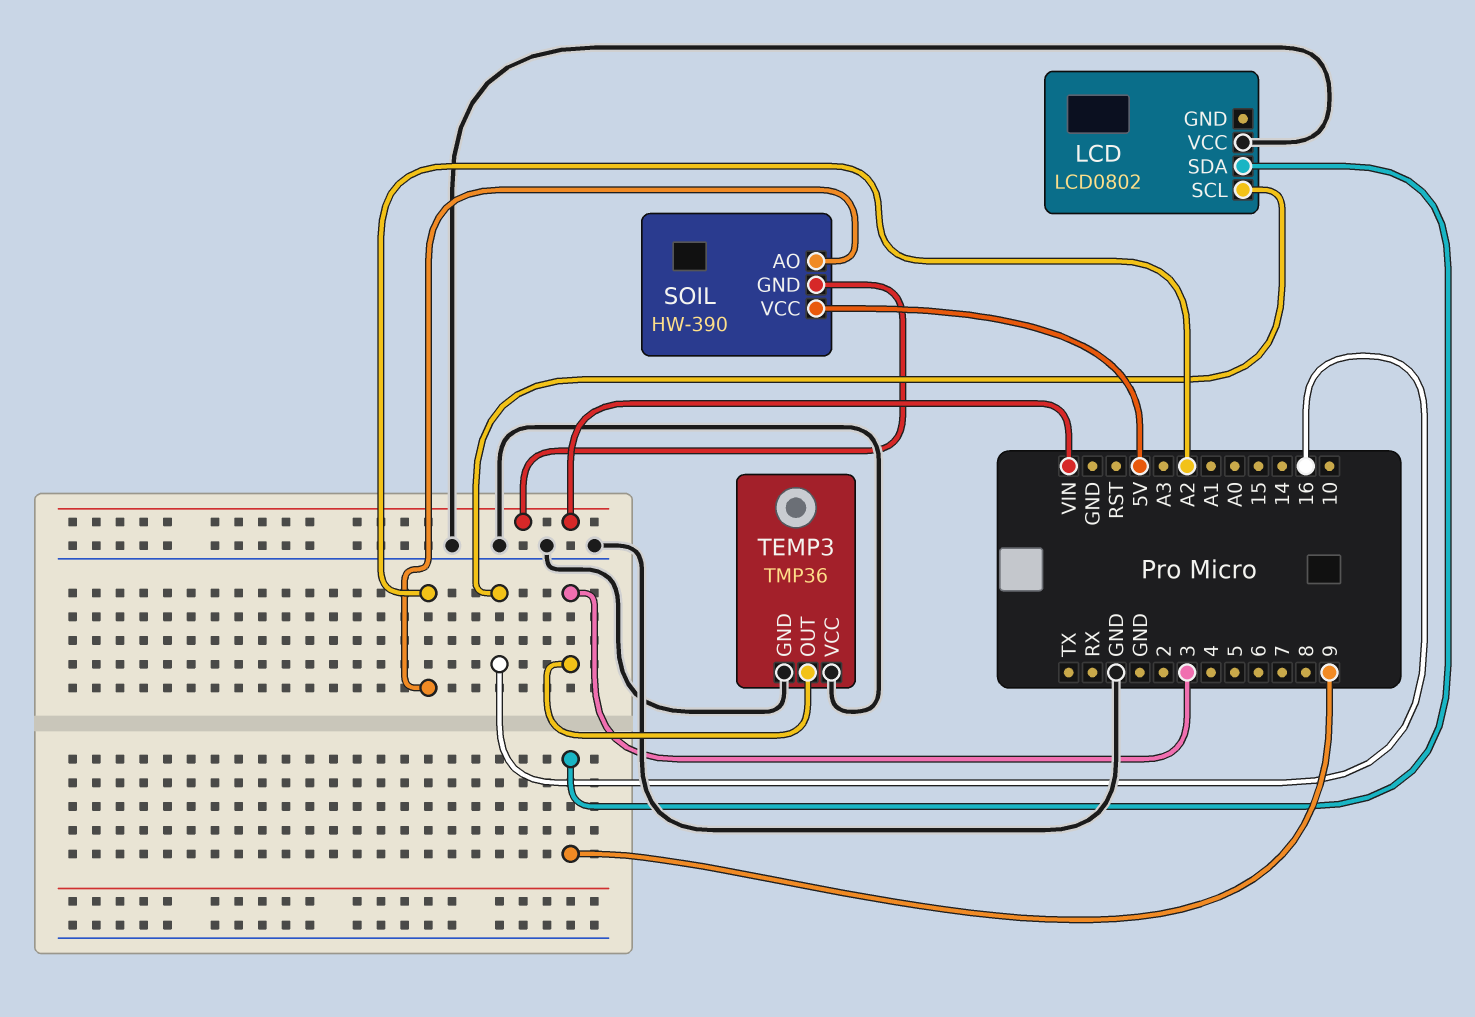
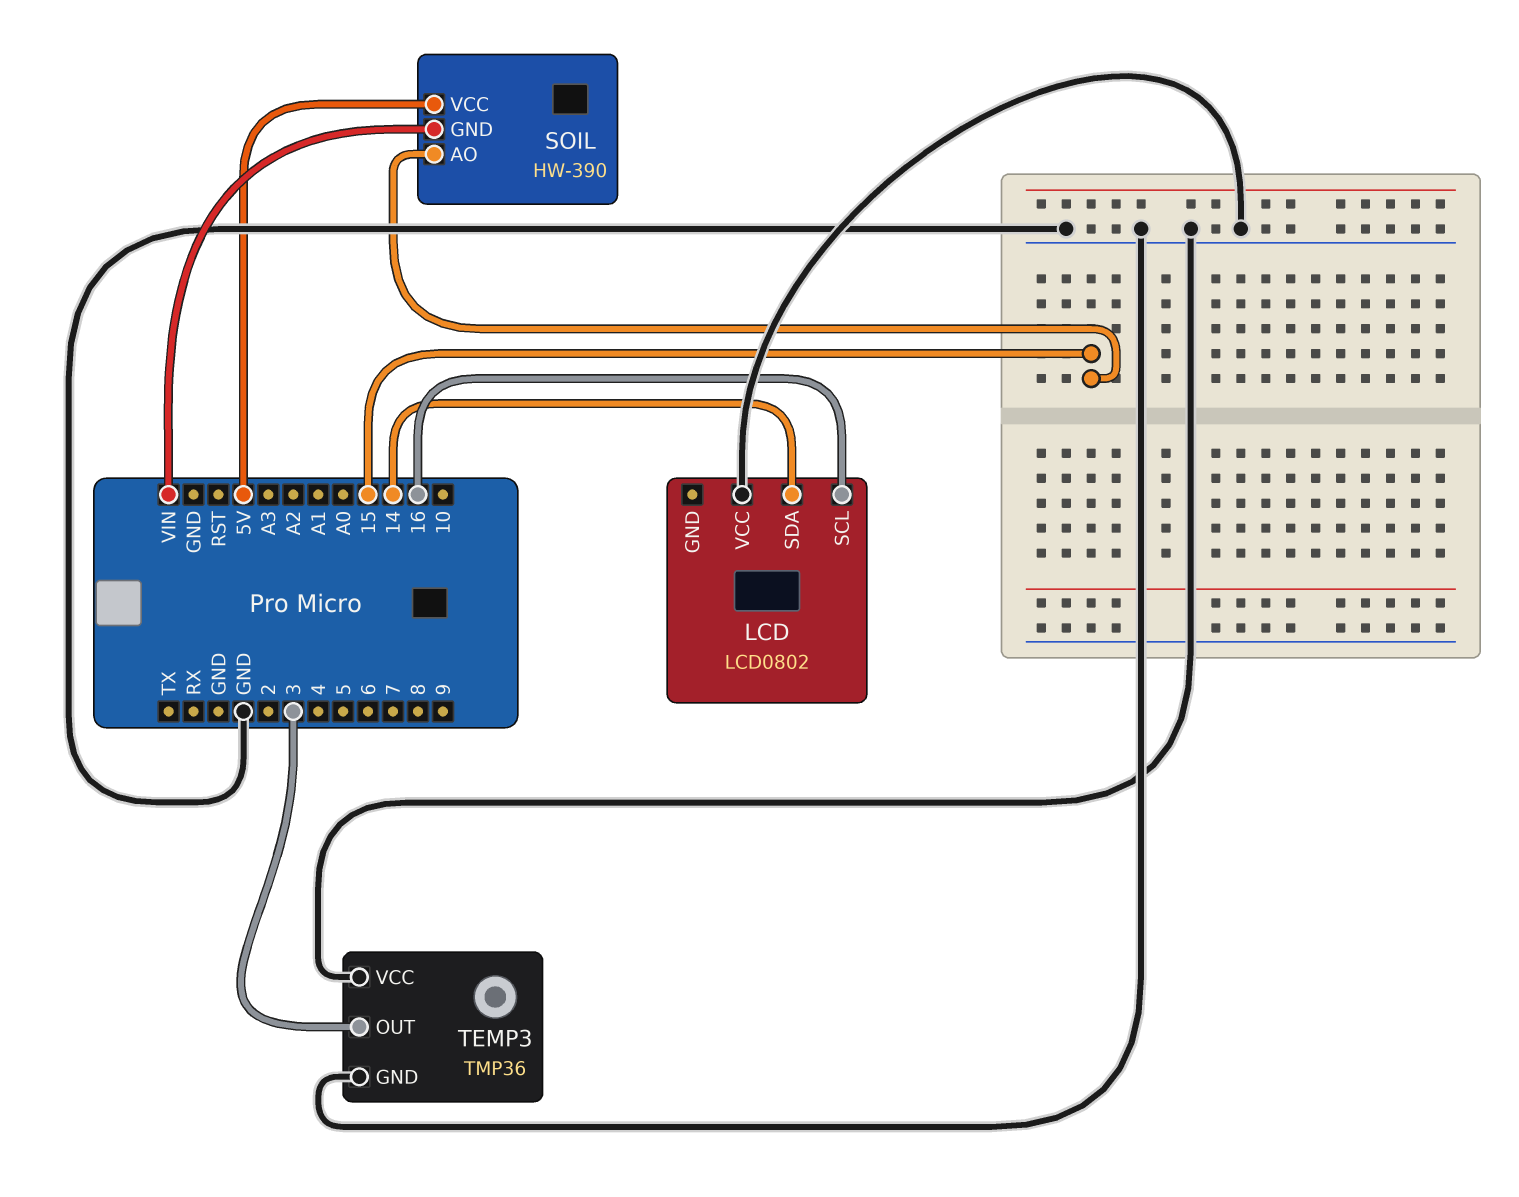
LCD pin SDA: 9 -> 14
SOIL pin AO: A2 -> 15

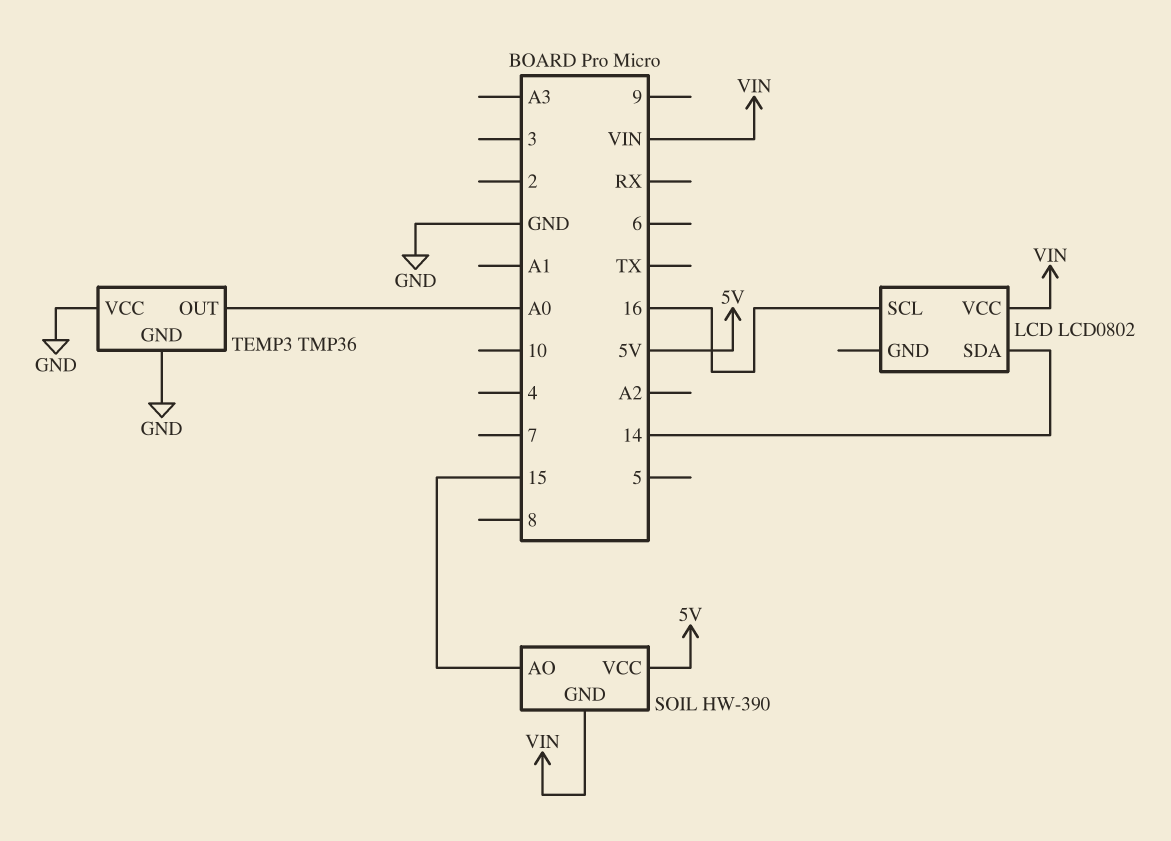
LCD pin VCC: GND -> VIN
TEMP3 pin OUT: 3 -> A0

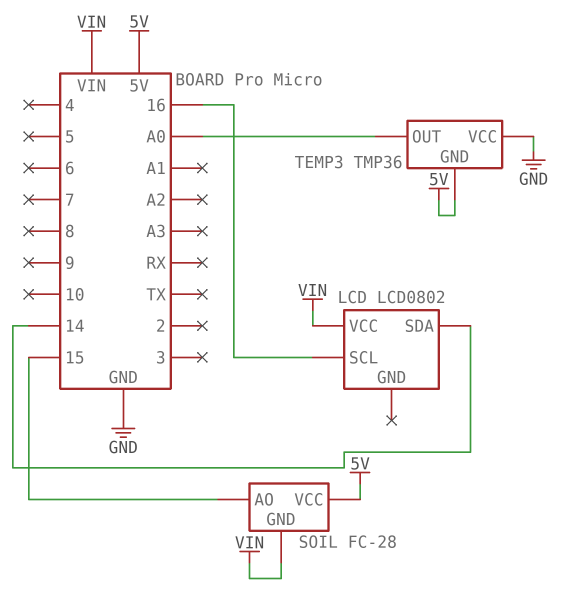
SOIL: HW-390 -> FC-28
TEMP3 pin GND: GND -> 5V

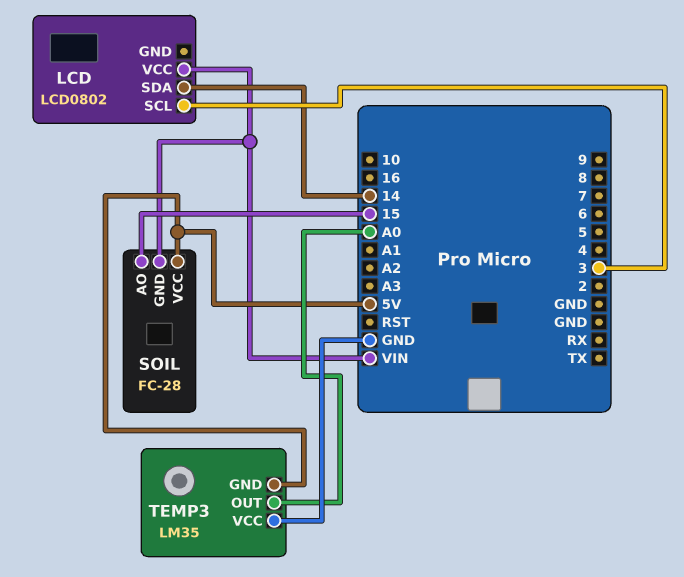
LCD pin SCL: 16 -> 3
TEMP3: TMP36 -> LM35

